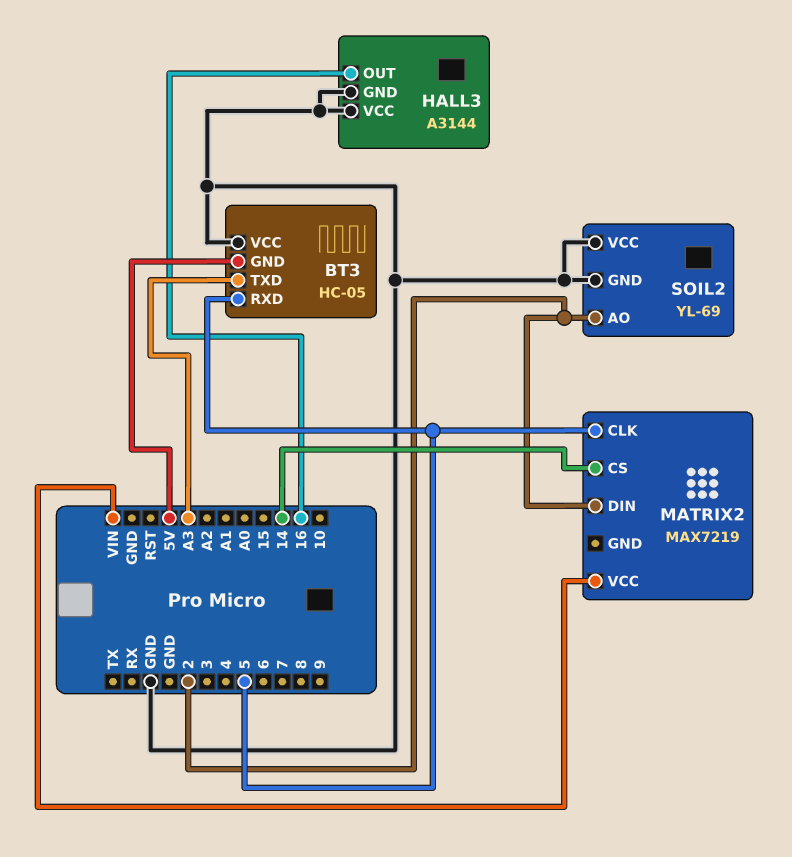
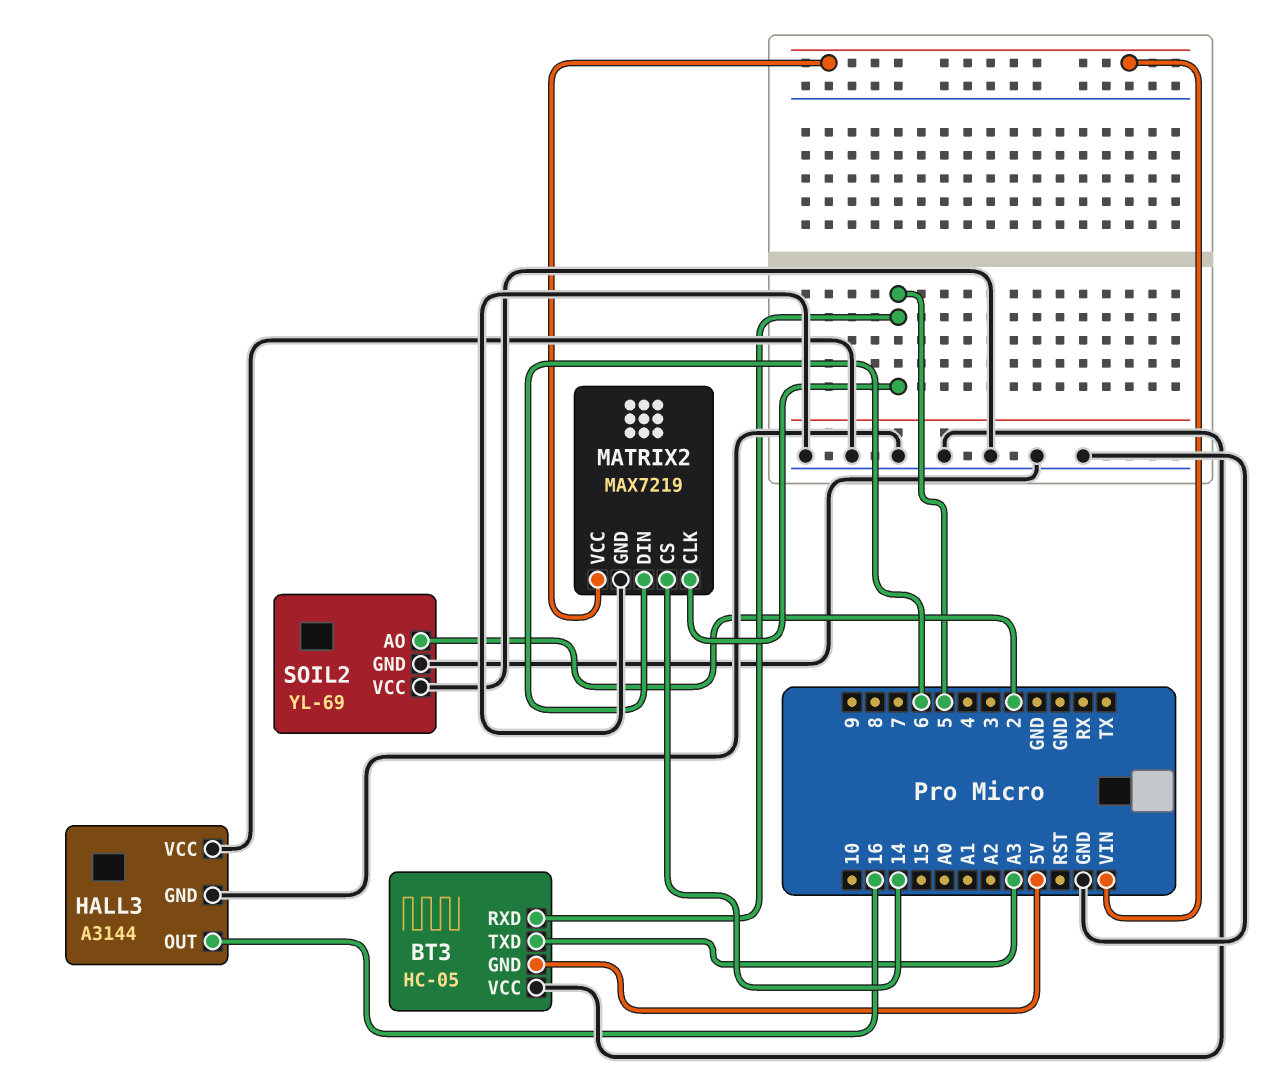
MATRIX2 pin DIN: 2 -> 6
MATRIX2 pin GND: none -> GND

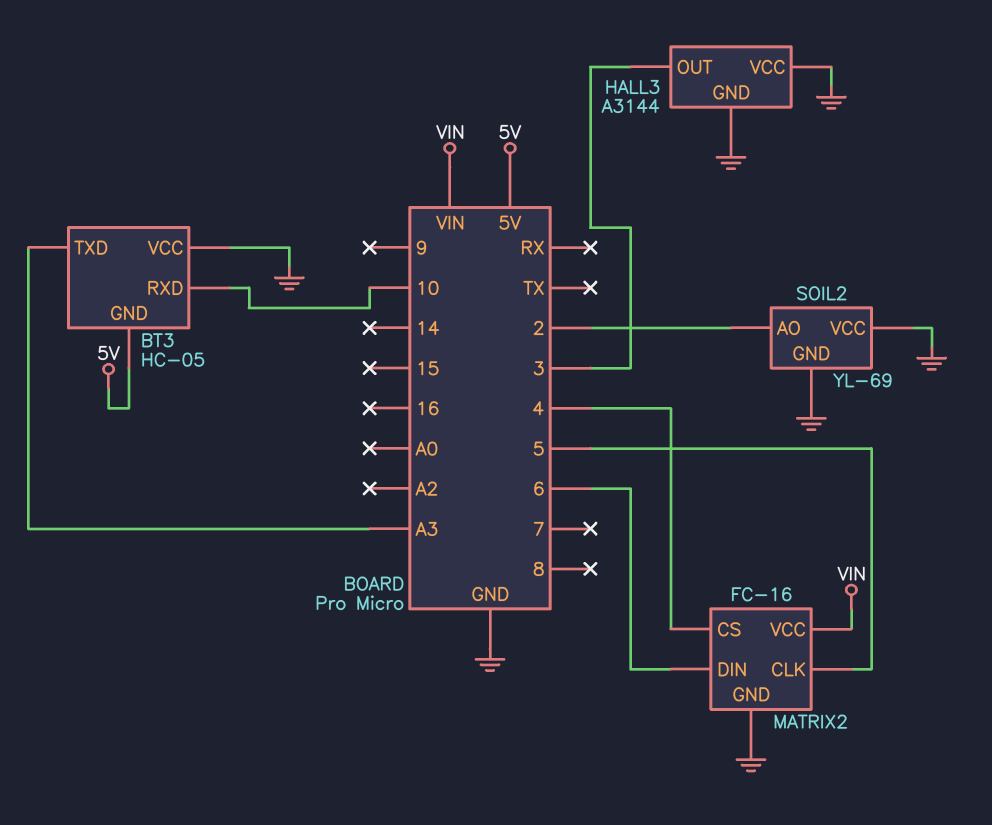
BT3 pin RXD: 5 -> 10
HALL3 pin OUT: 16 -> 3
MATRIX2: MAX7219 -> FC-16
MATRIX2 pin CS: 14 -> 4

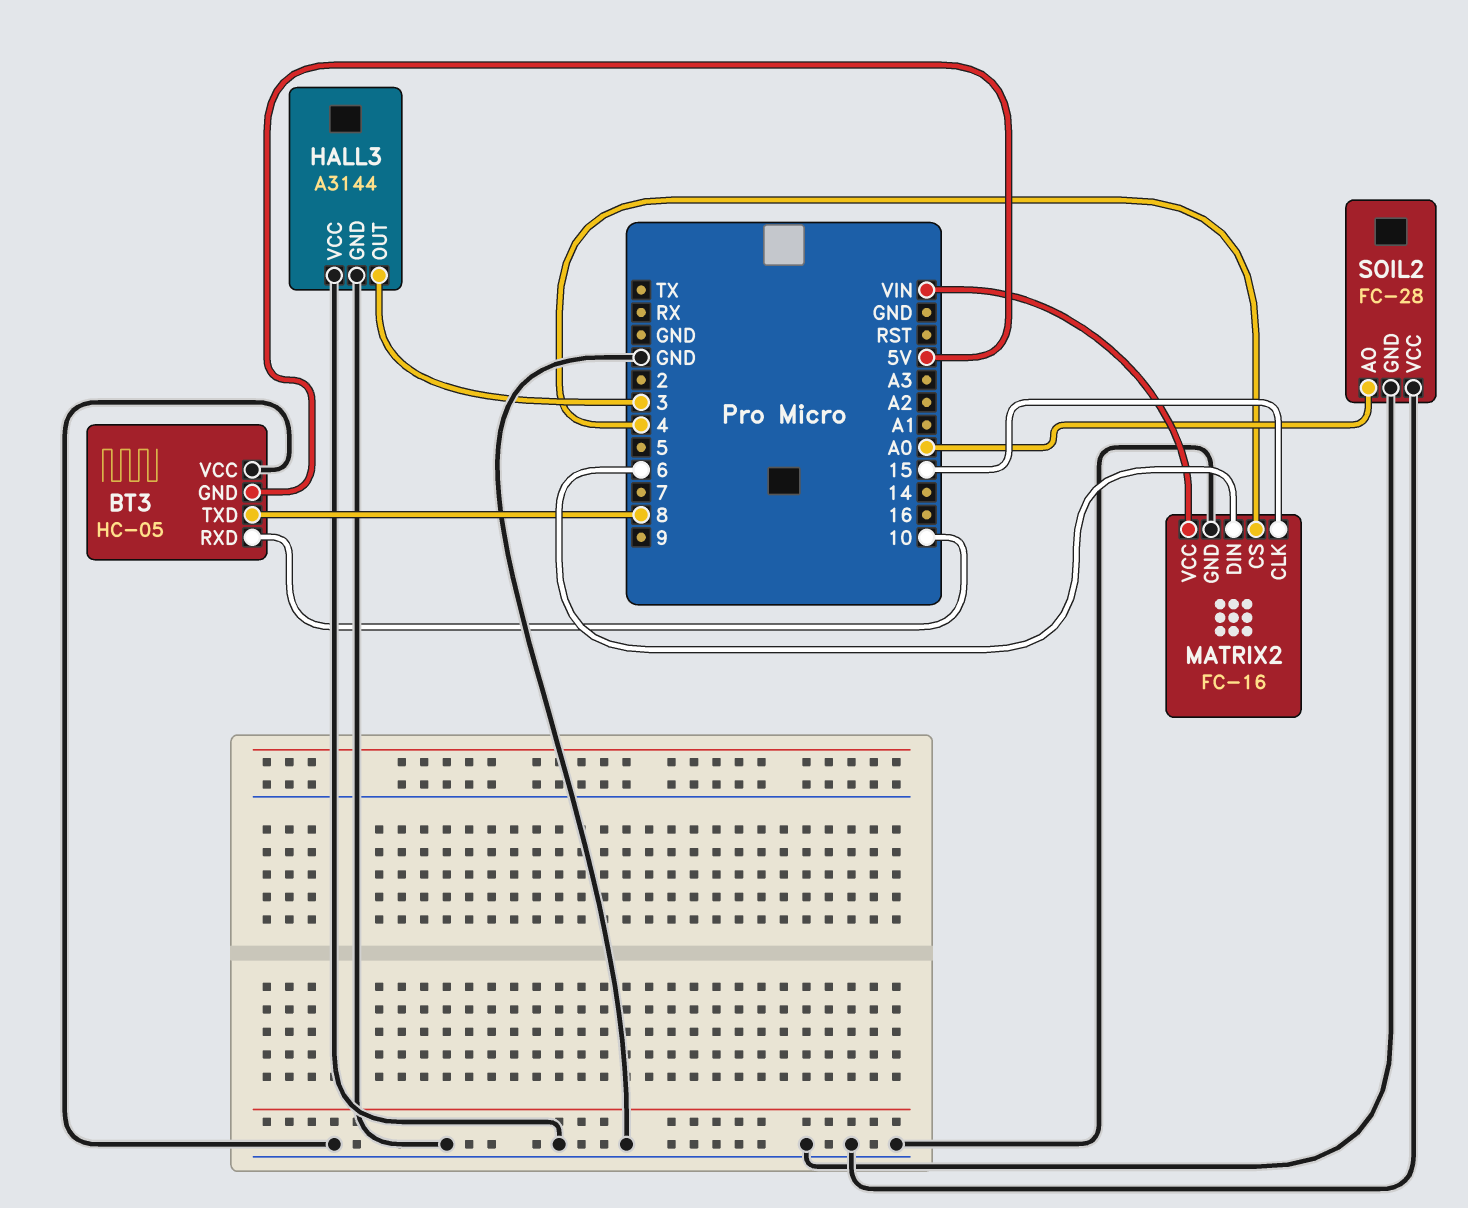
BT3 pin TXD: A3 -> 8
MATRIX2 pin CLK: 5 -> 15
SOIL2: YL-69 -> FC-28
SOIL2 pin AO: 2 -> A0

